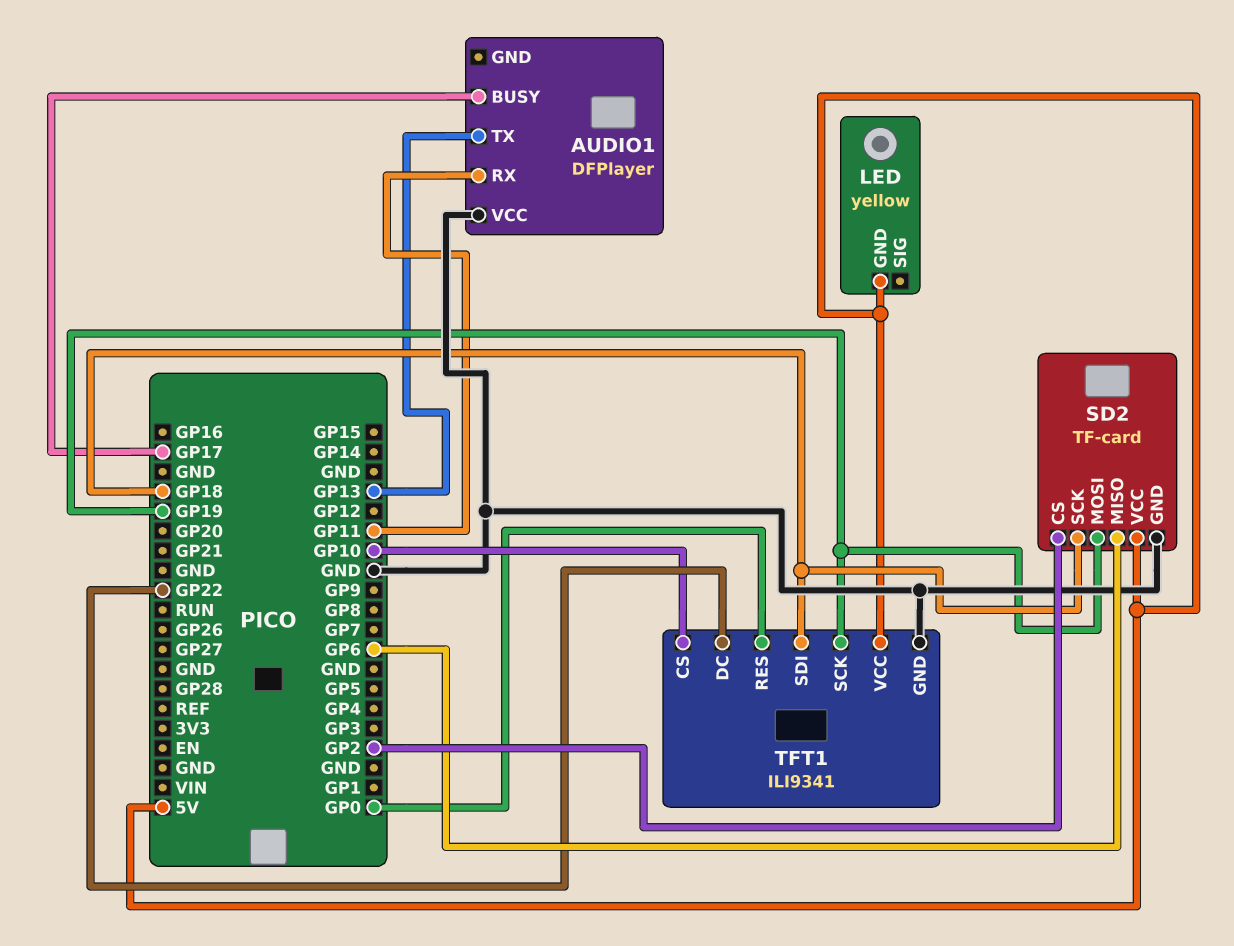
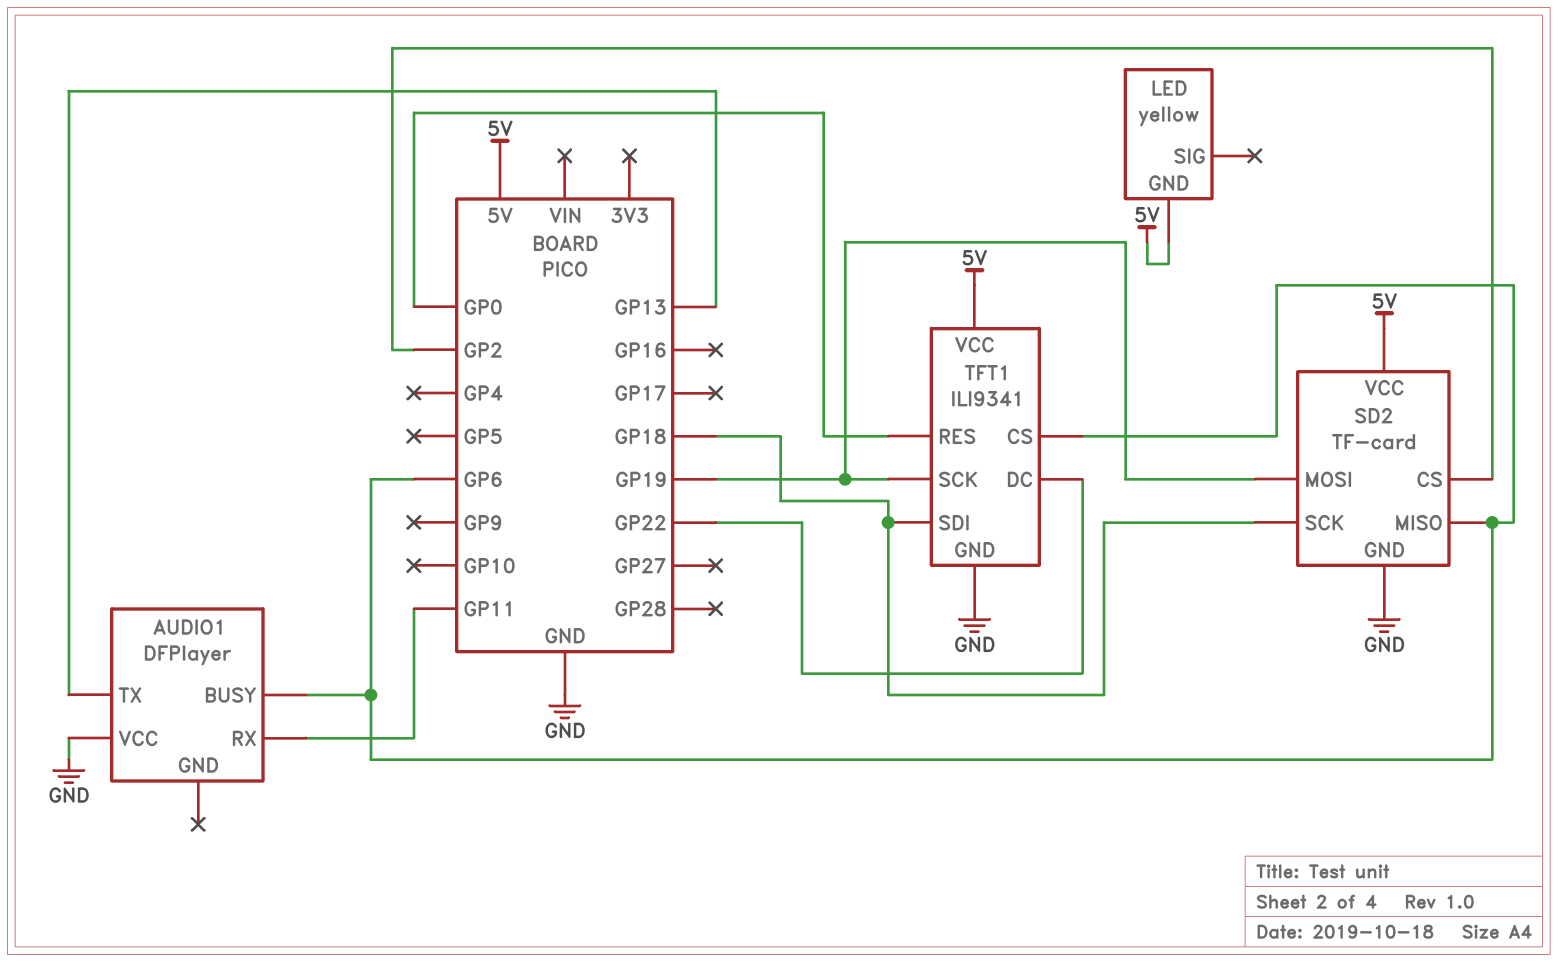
AUDIO1 pin BUSY: GP17 -> GP6
TFT1 pin CS: GP10 -> GP6

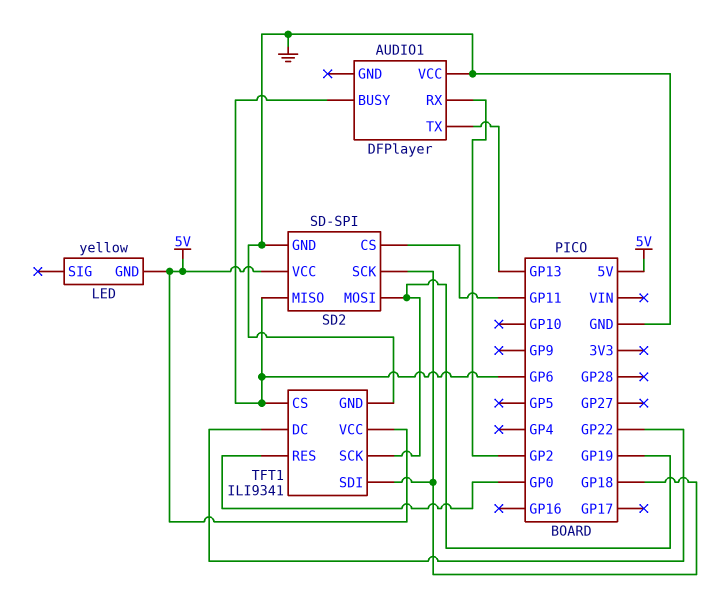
AUDIO1 pin RX: GP11 -> GP2
SD2: TF-card -> SD-SPI
SD2 pin CS: GP2 -> GP11

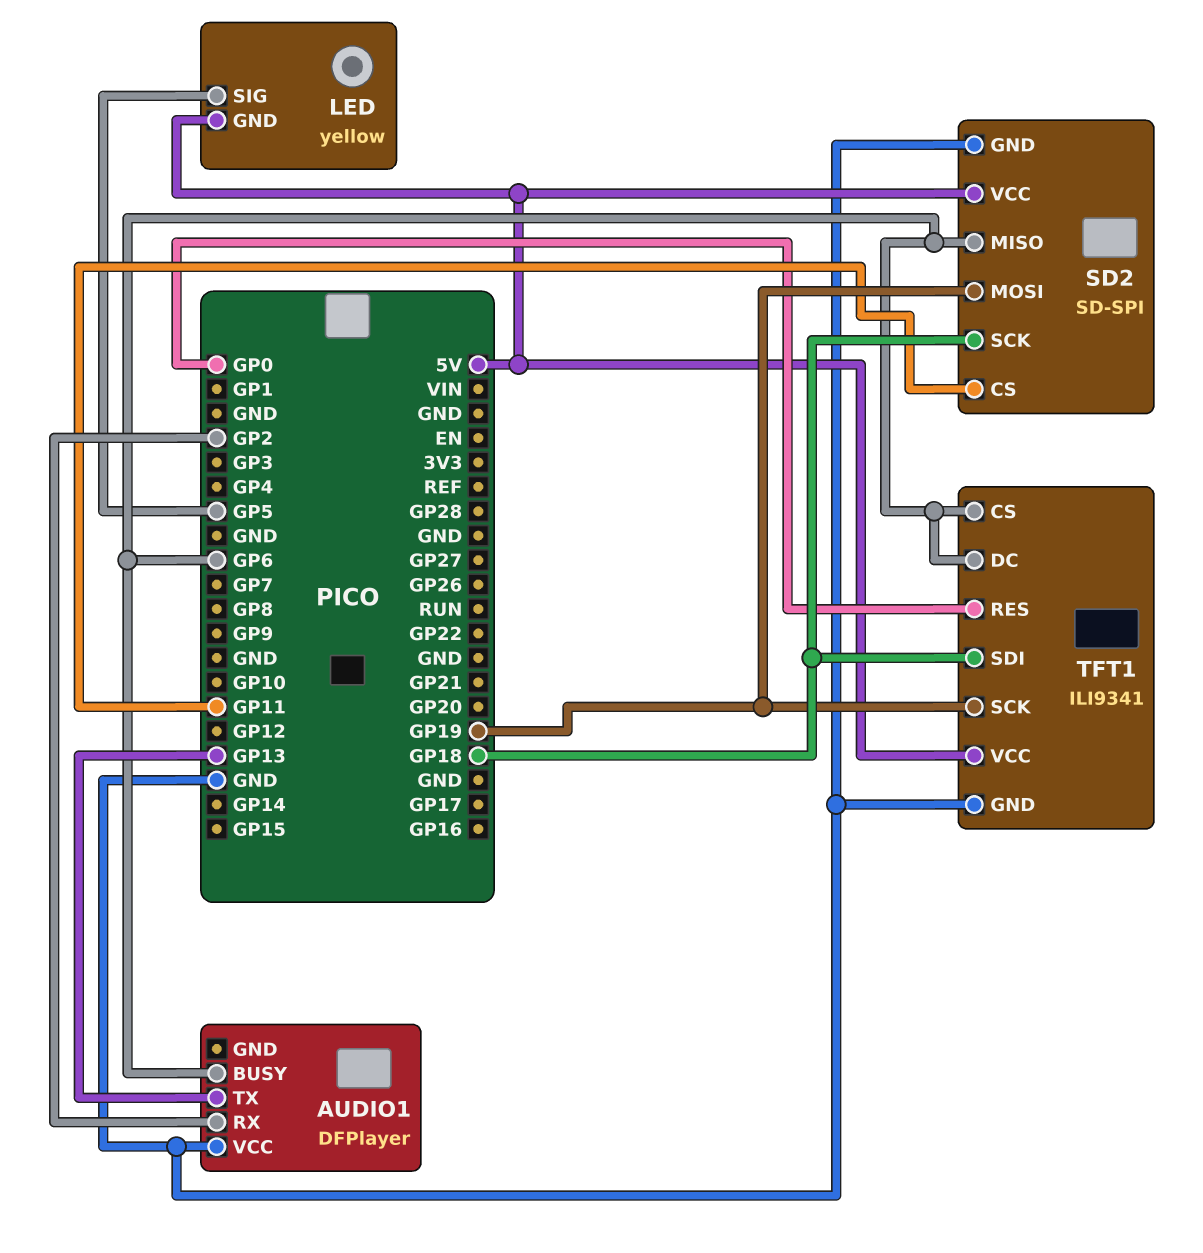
LED pin SIG: none -> GP5
TFT1 pin DC: GP22 -> GP6

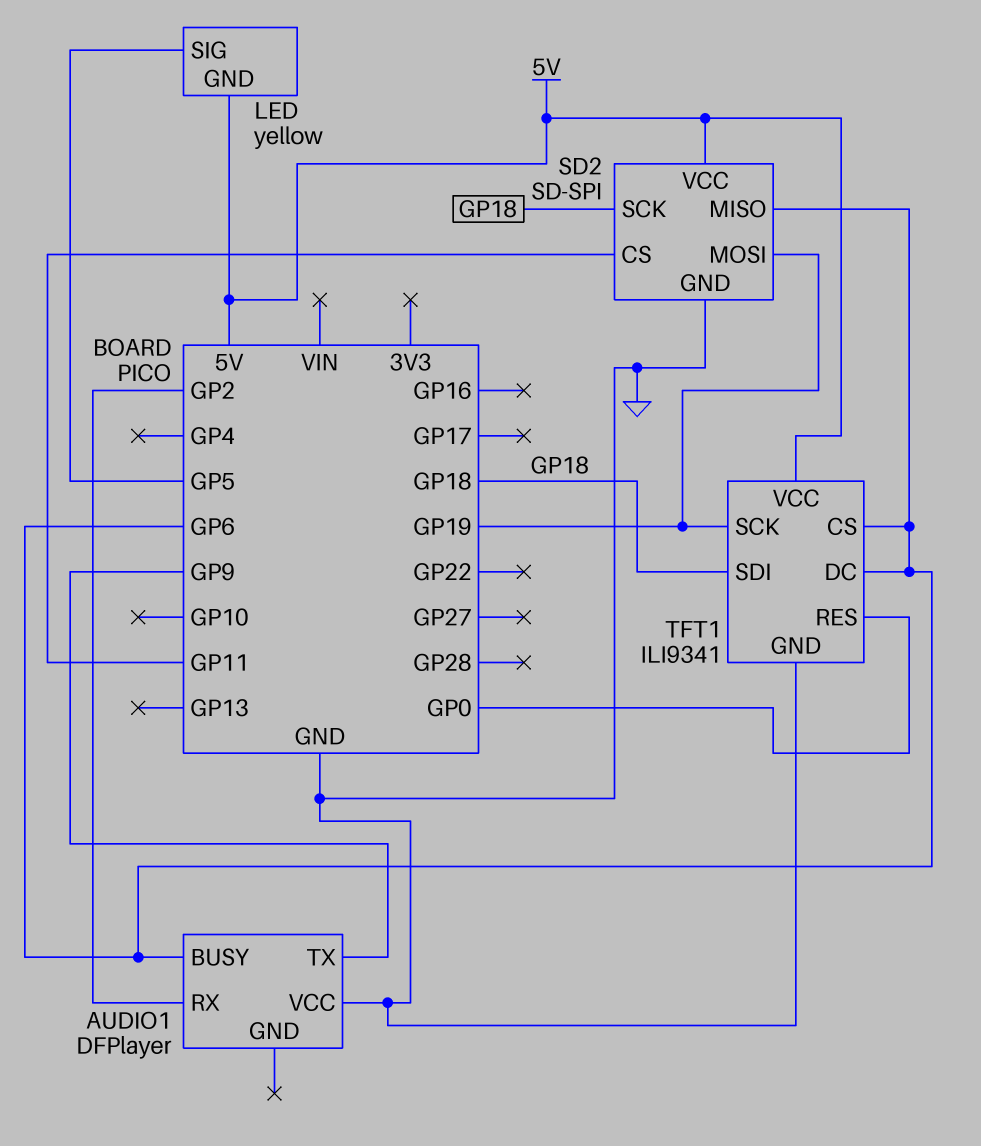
AUDIO1 pin TX: GP13 -> GP9

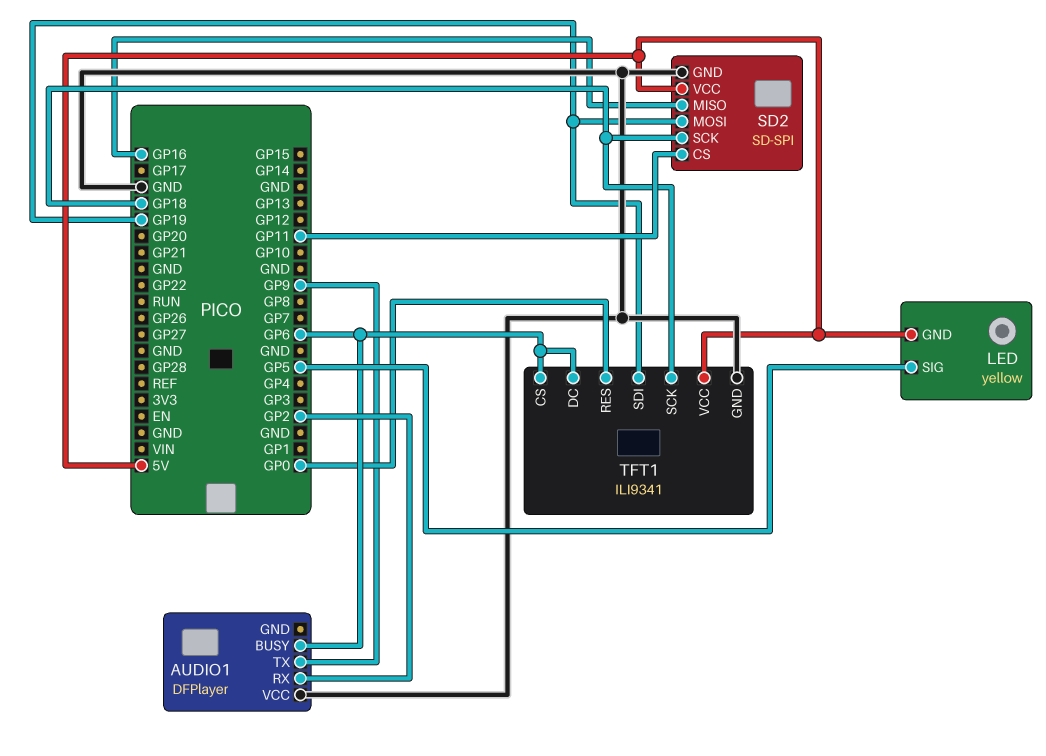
SD2 pin MISO: GP6 -> GP16
TFT1 pin SCK: GP19 -> GP18
TFT1 pin SDI: GP18 -> GP19

